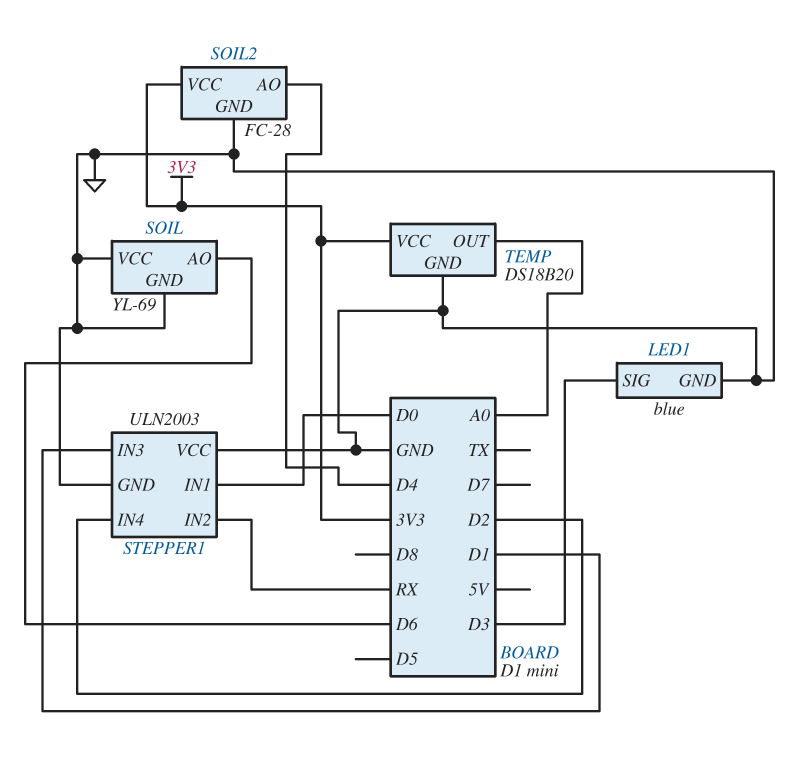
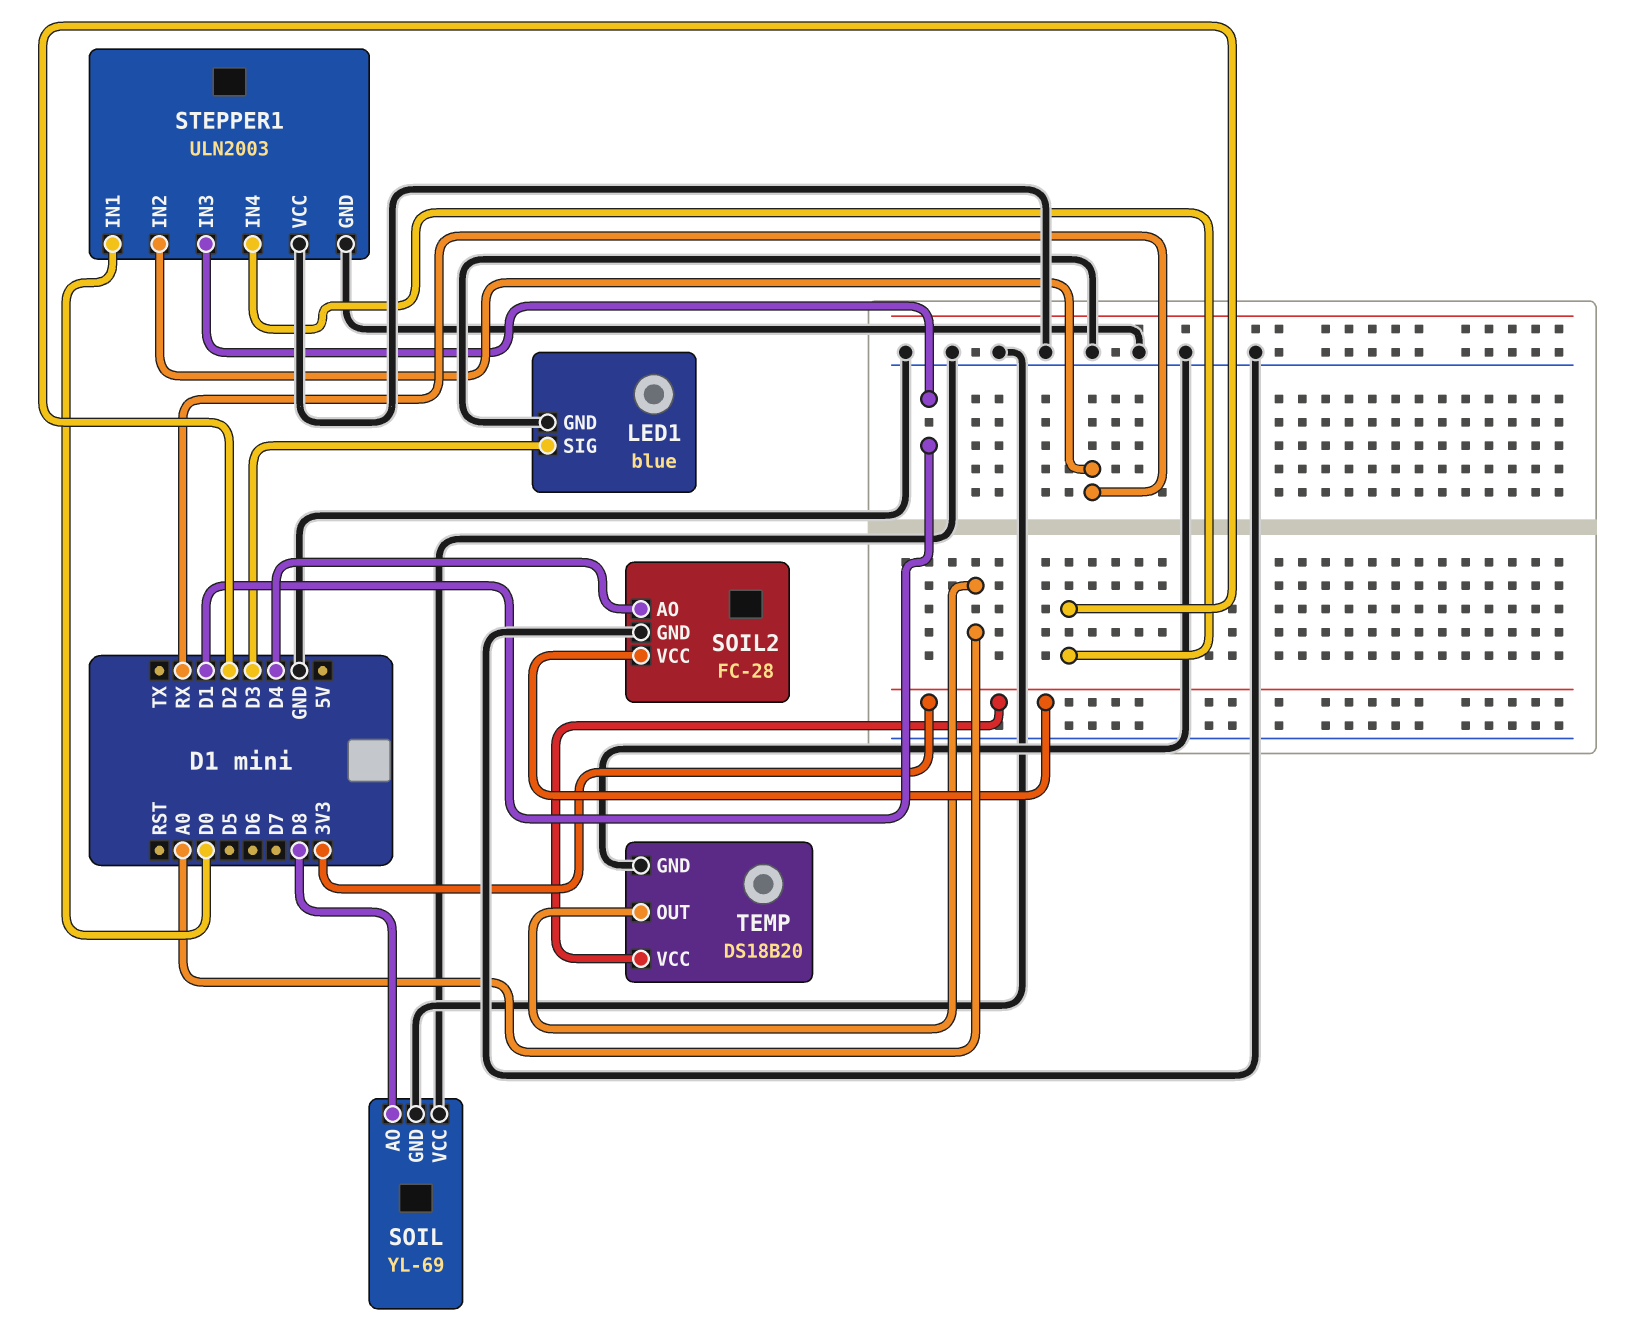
SOIL pin AO: D6 -> D8

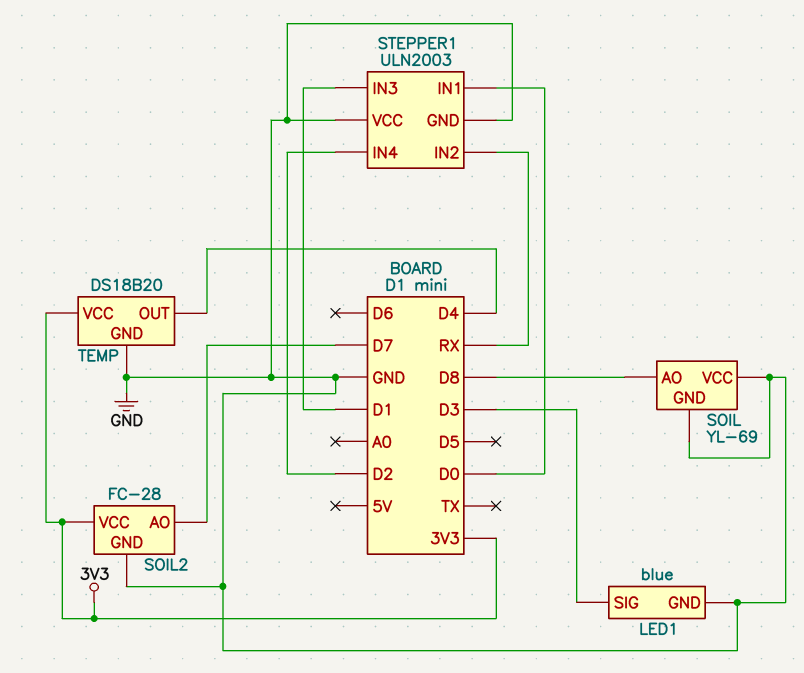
SOIL2 pin AO: D4 -> D7
TEMP pin OUT: A0 -> D4

